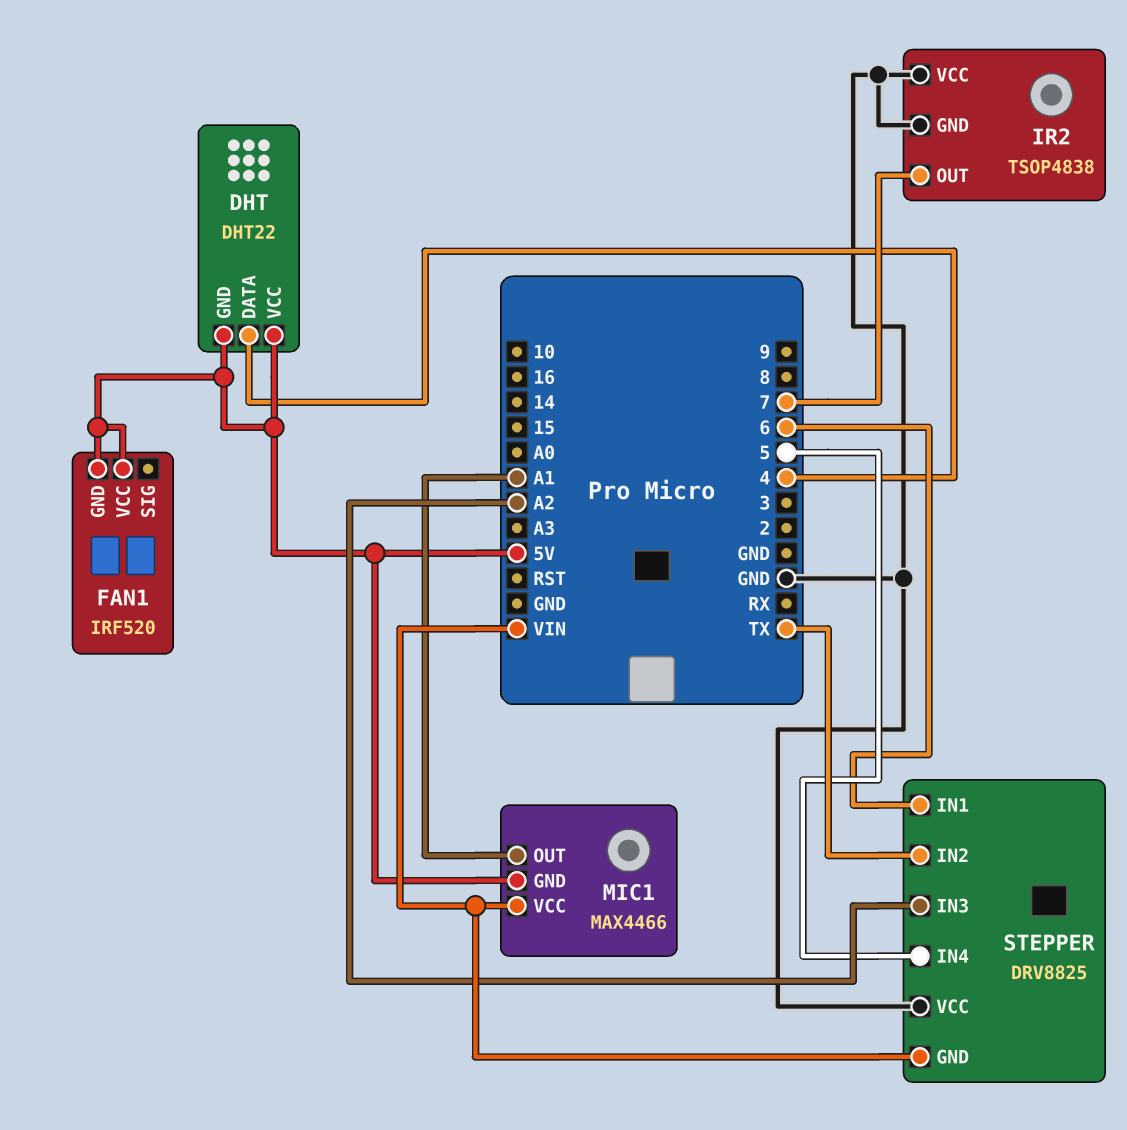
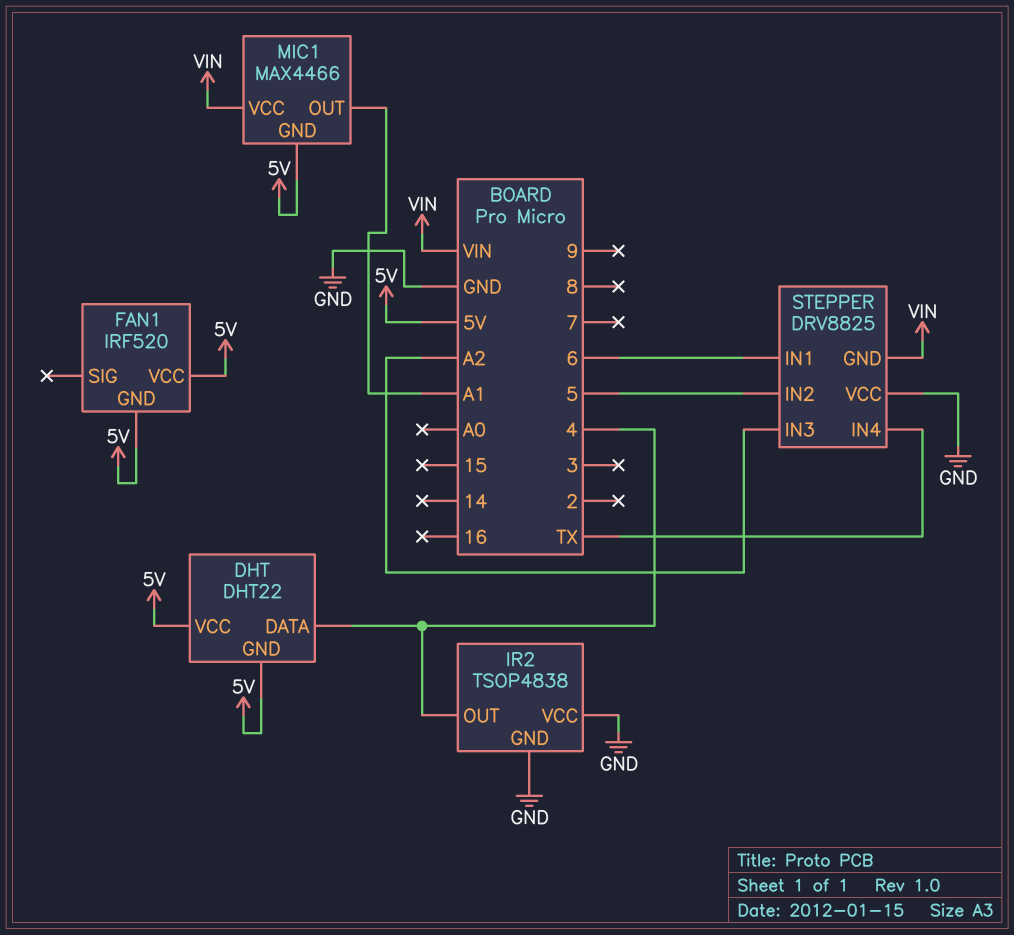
IR2 pin OUT: 7 -> 4
STEPPER pin IN2: TX -> 5
STEPPER pin IN4: 5 -> TX

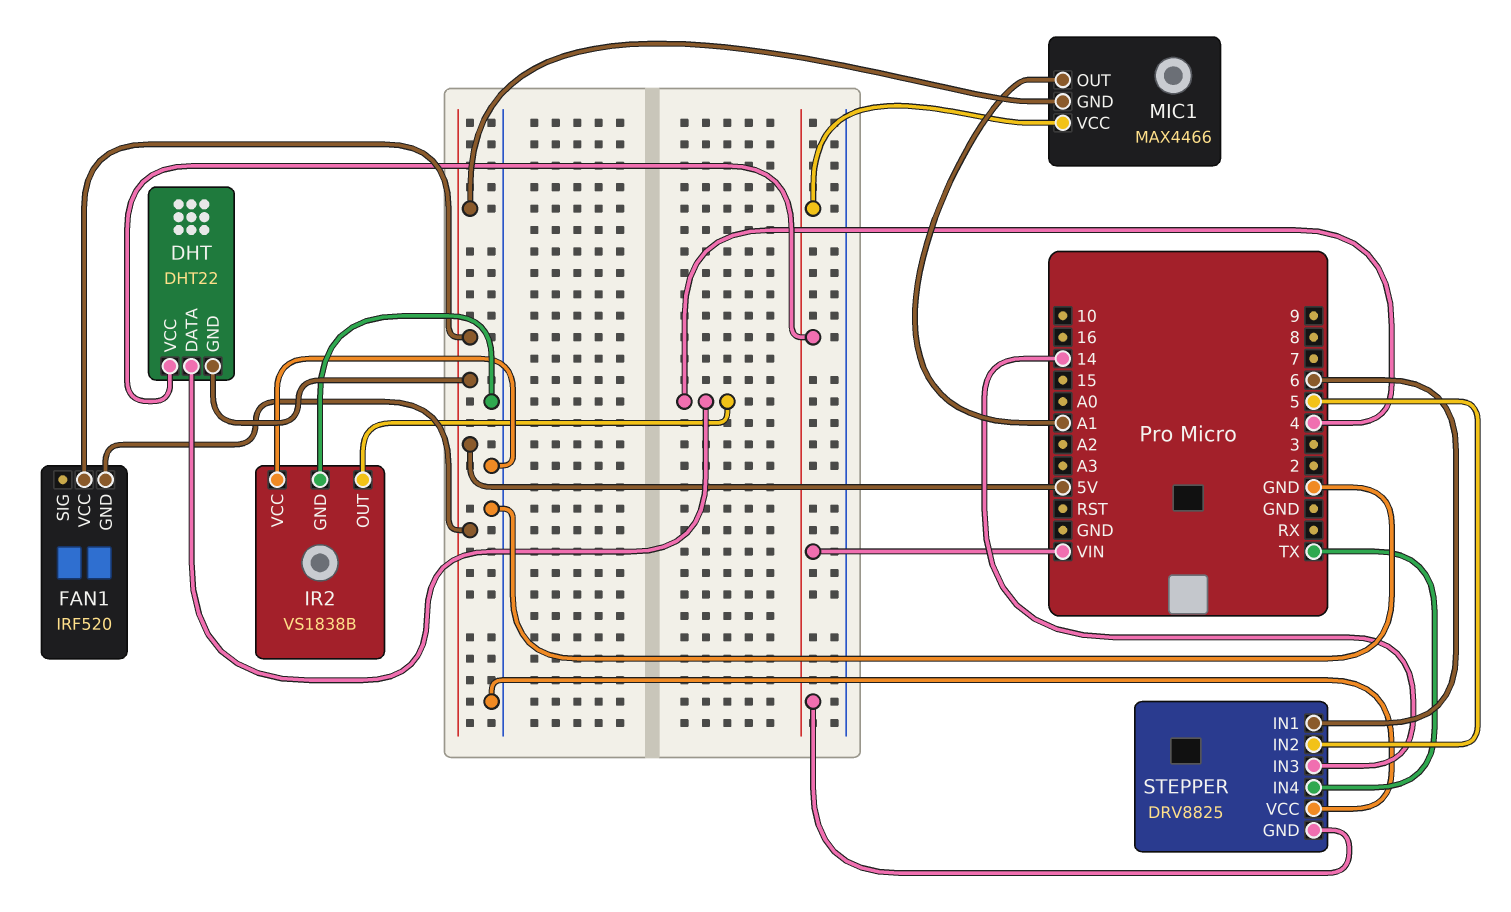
DHT pin VCC: 5V -> VIN
IR2: TSOP4838 -> VS1838B
STEPPER pin IN3: A2 -> 14

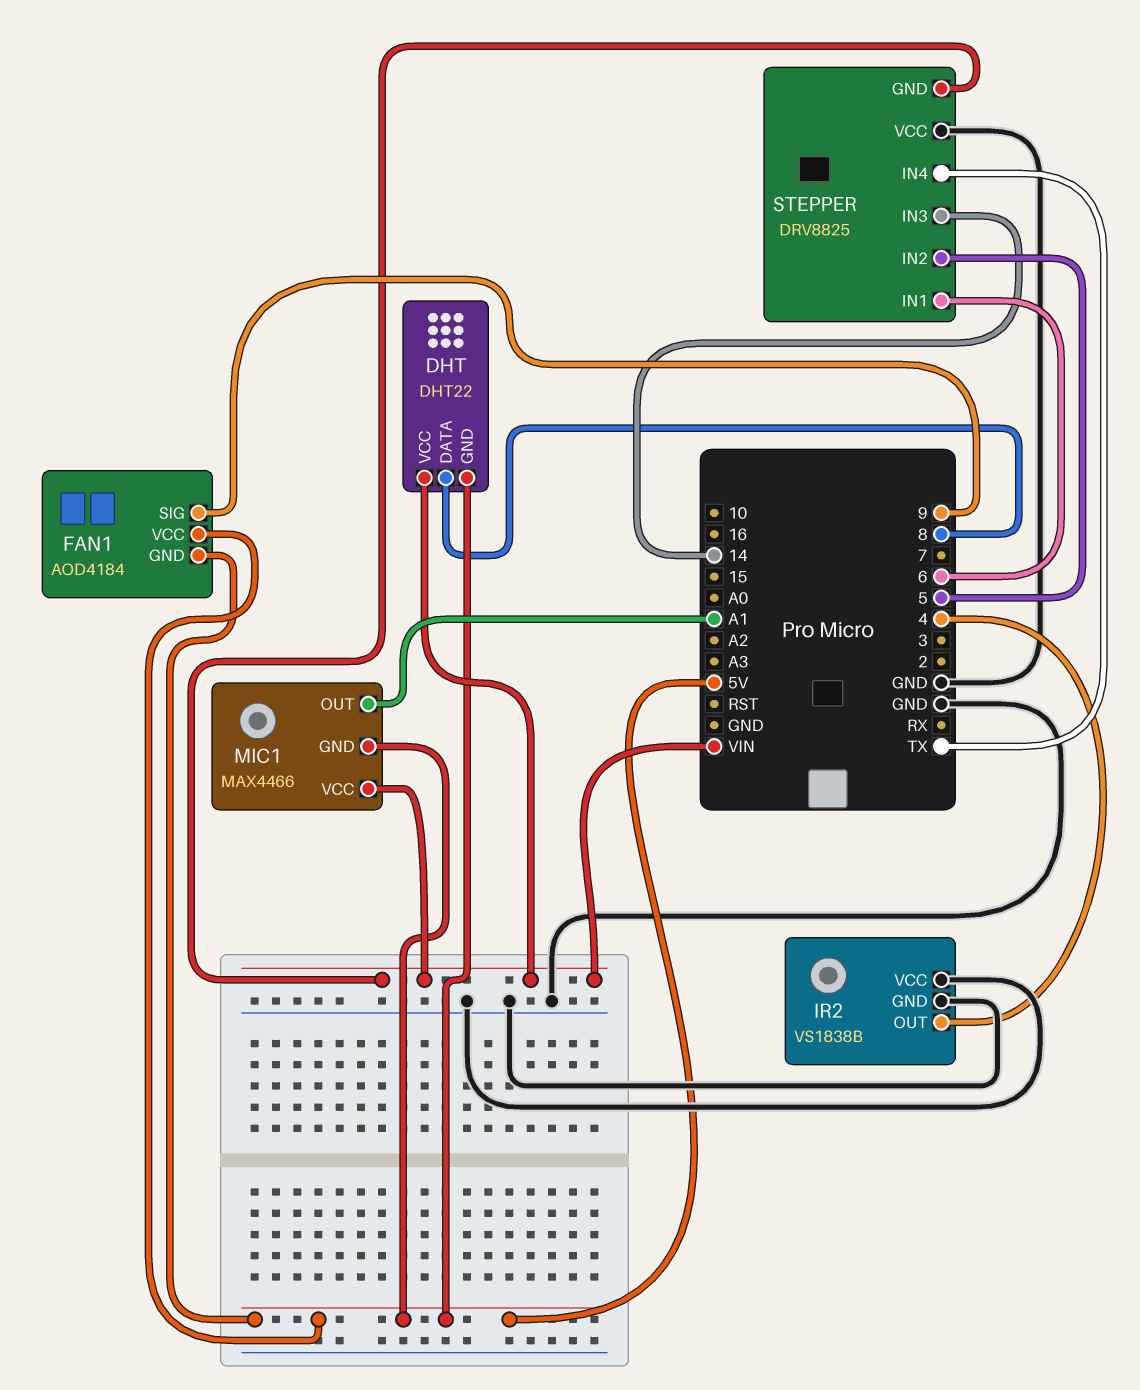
DHT pin DATA: 4 -> 8
FAN1: IRF520 -> AOD4184
FAN1 pin SIG: none -> 9

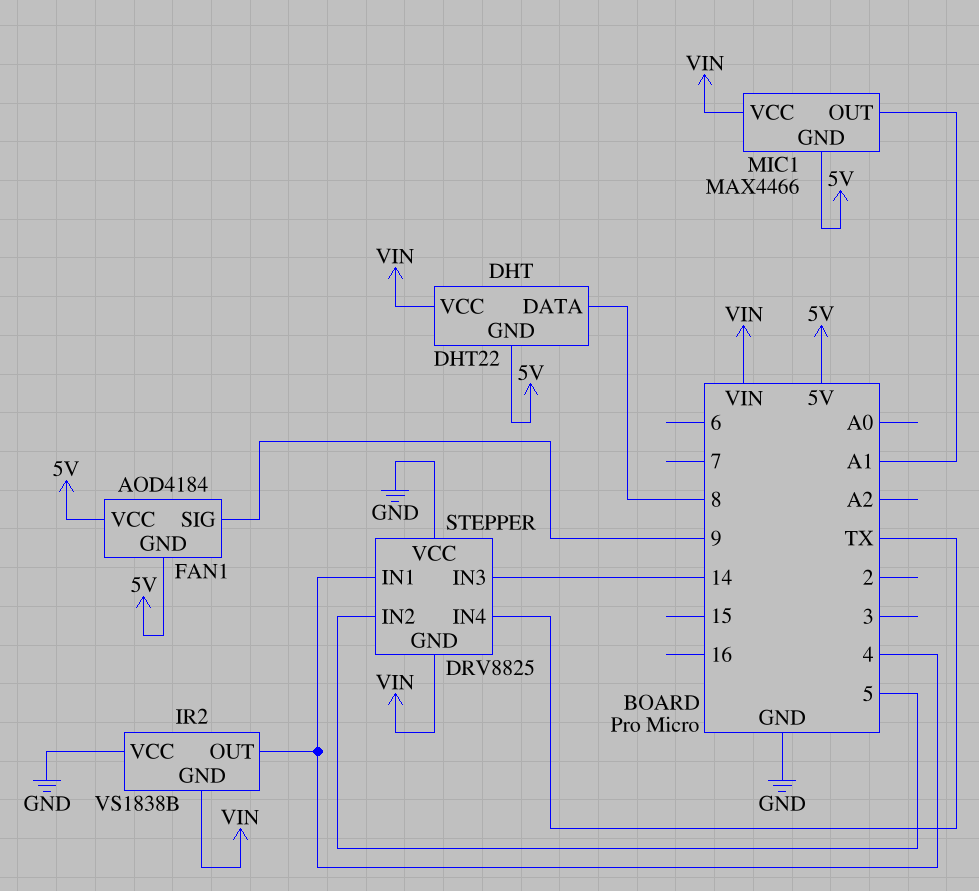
IR2 pin GND: GND -> VIN
STEPPER pin IN1: 6 -> 4

